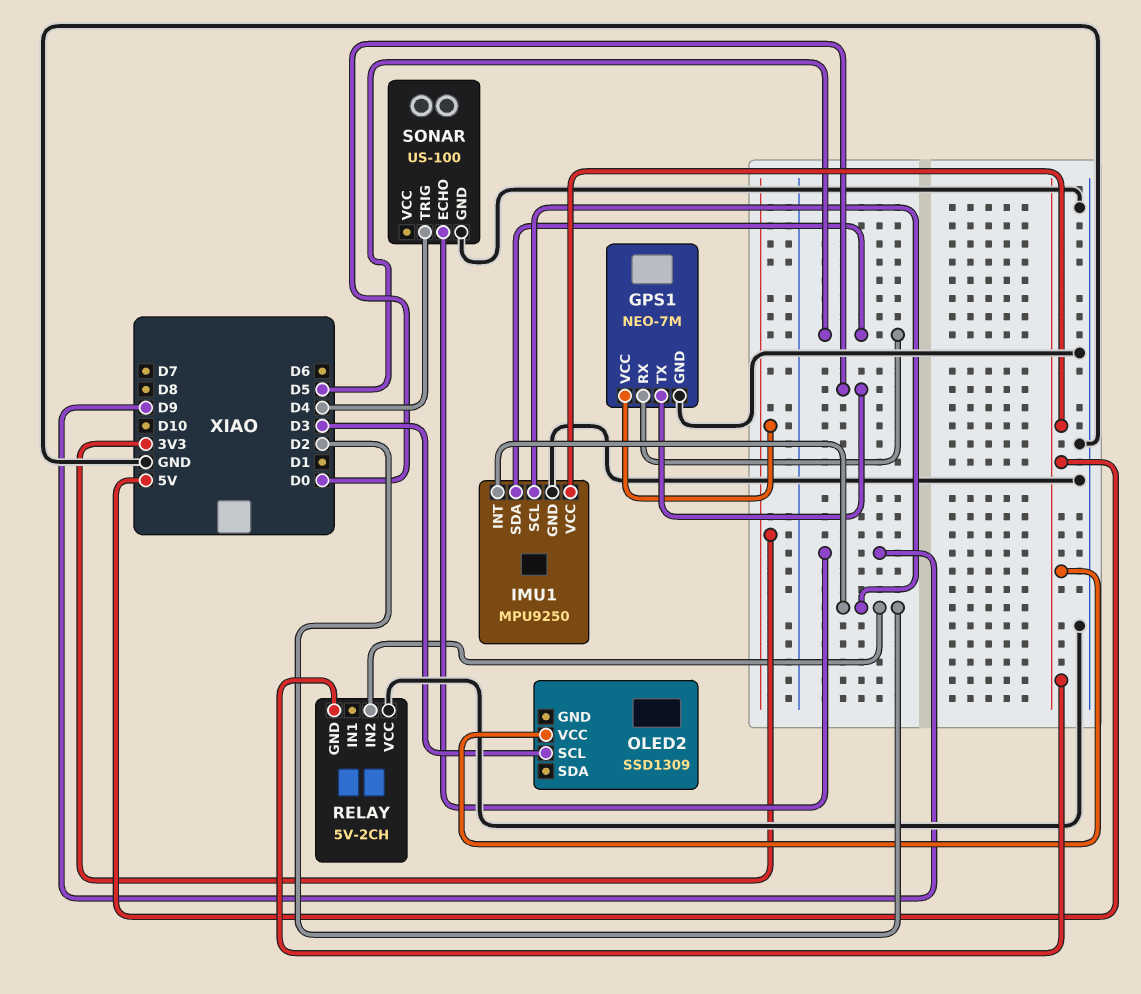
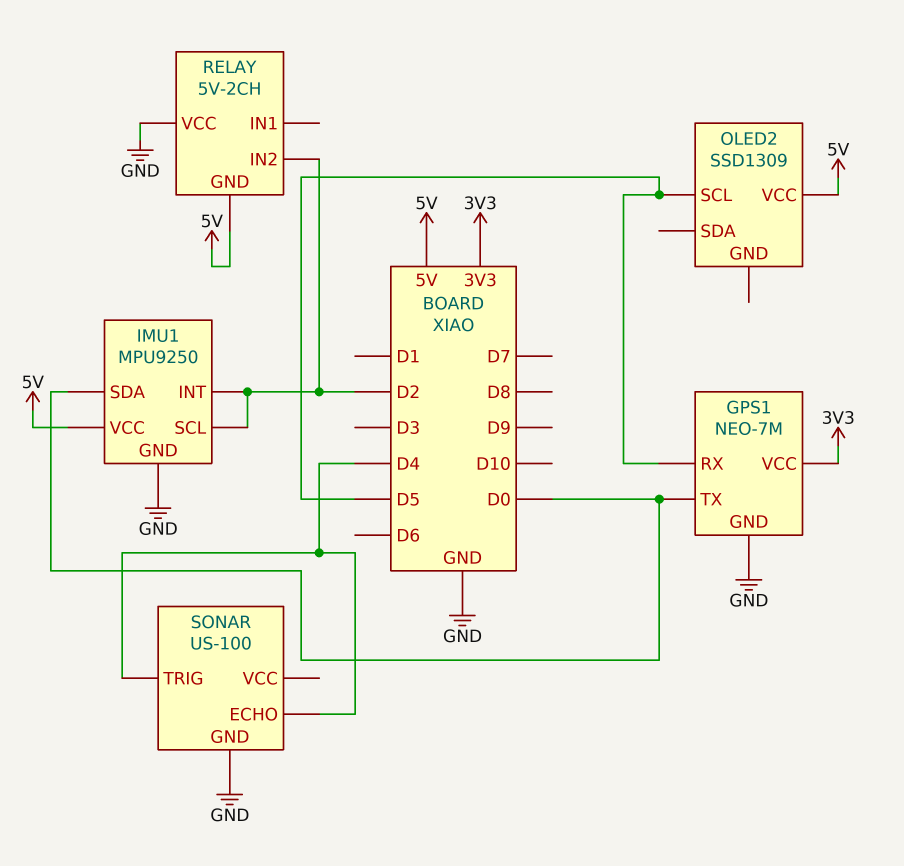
IMU1 pin SDA: D5 -> D0
OLED2 pin SCL: D3 -> D5
SONAR pin ECHO: D9 -> D4

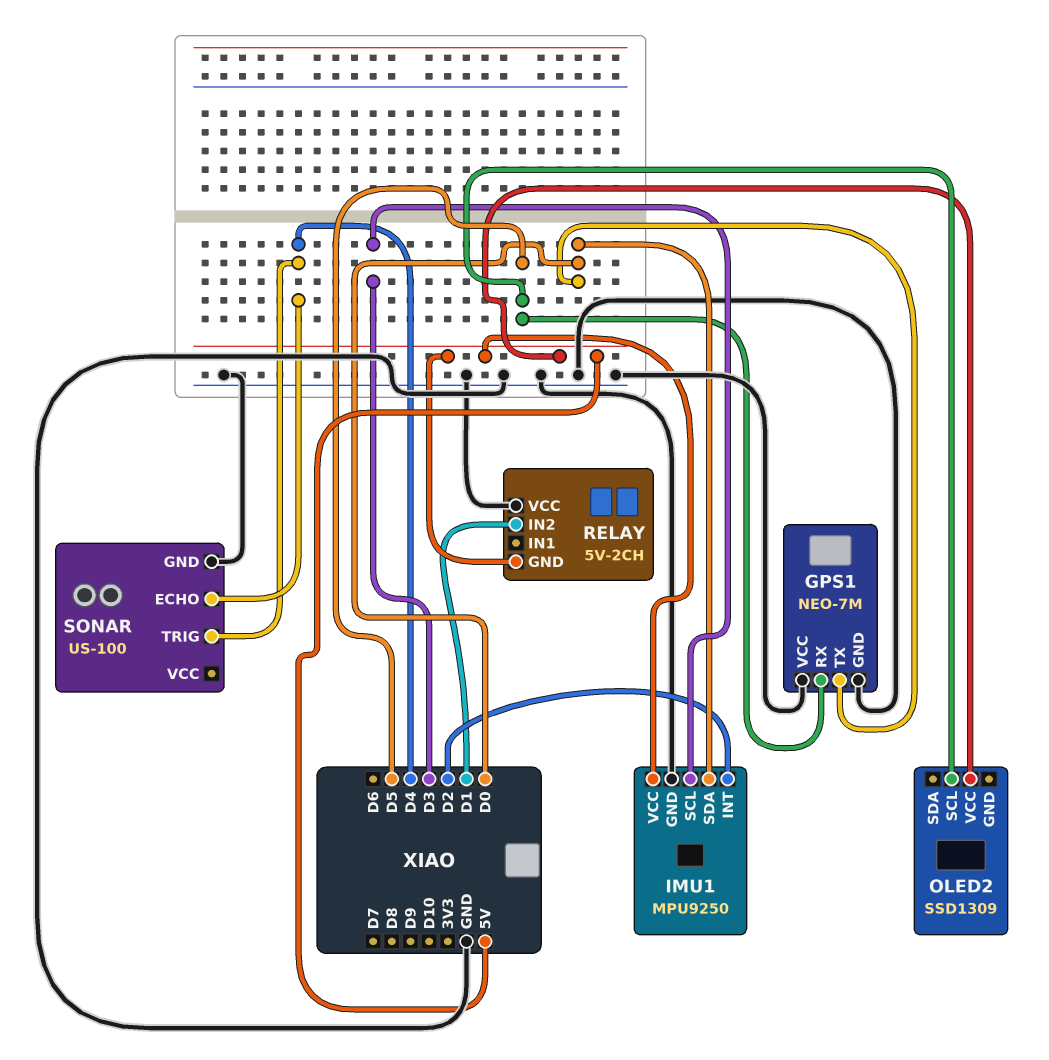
GPS1 pin VCC: 3V3 -> GND
IMU1 pin SCL: D2 -> D3
RELAY pin IN2: D2 -> D1

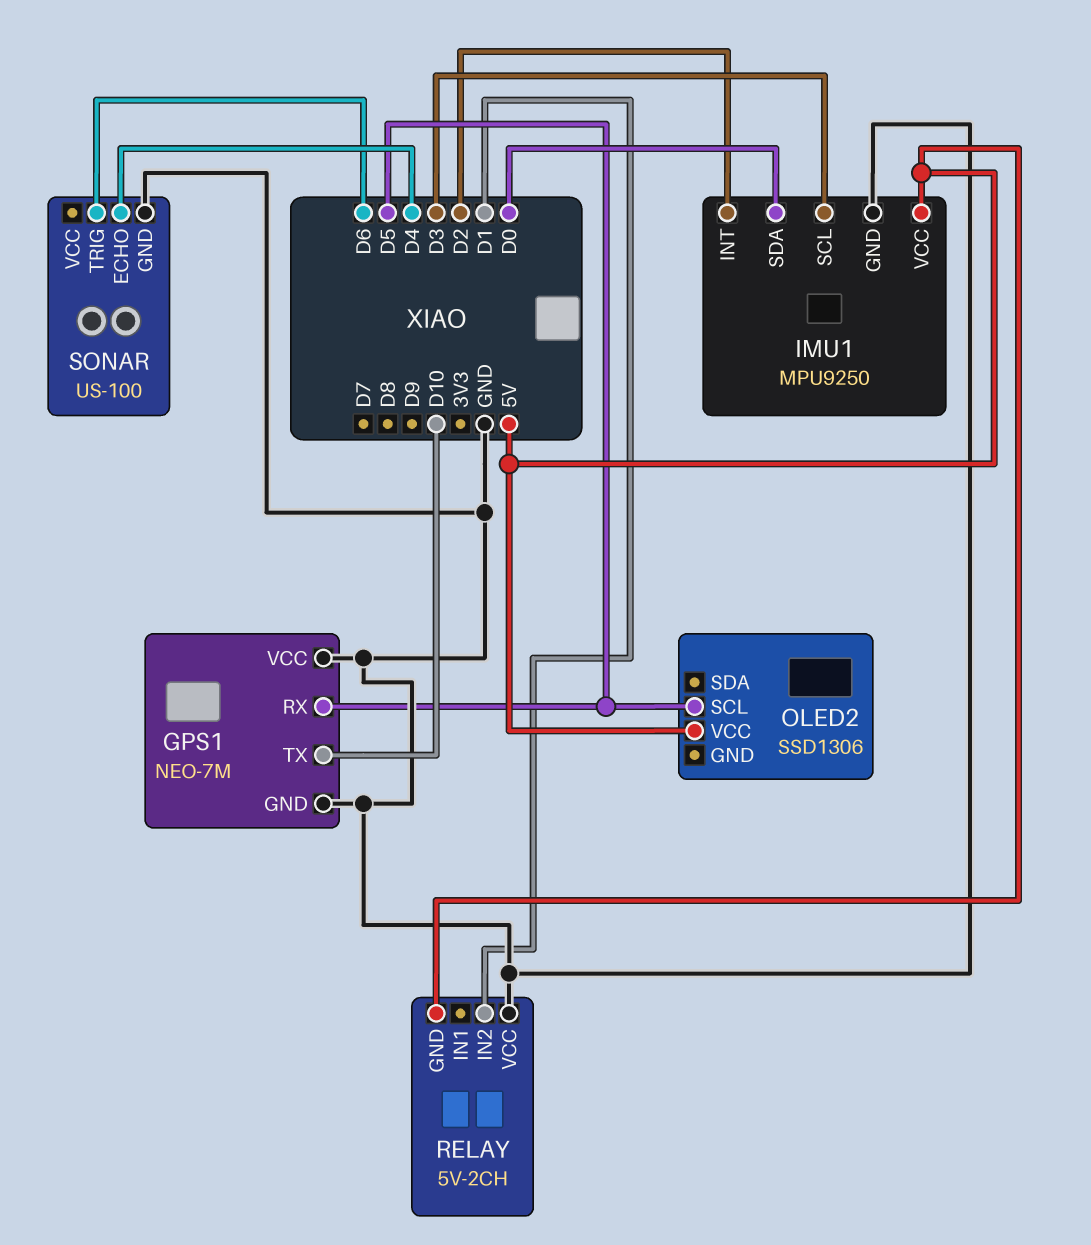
GPS1 pin TX: D0 -> D10
OLED2: SSD1309 -> SSD1306
SONAR pin TRIG: D4 -> D6

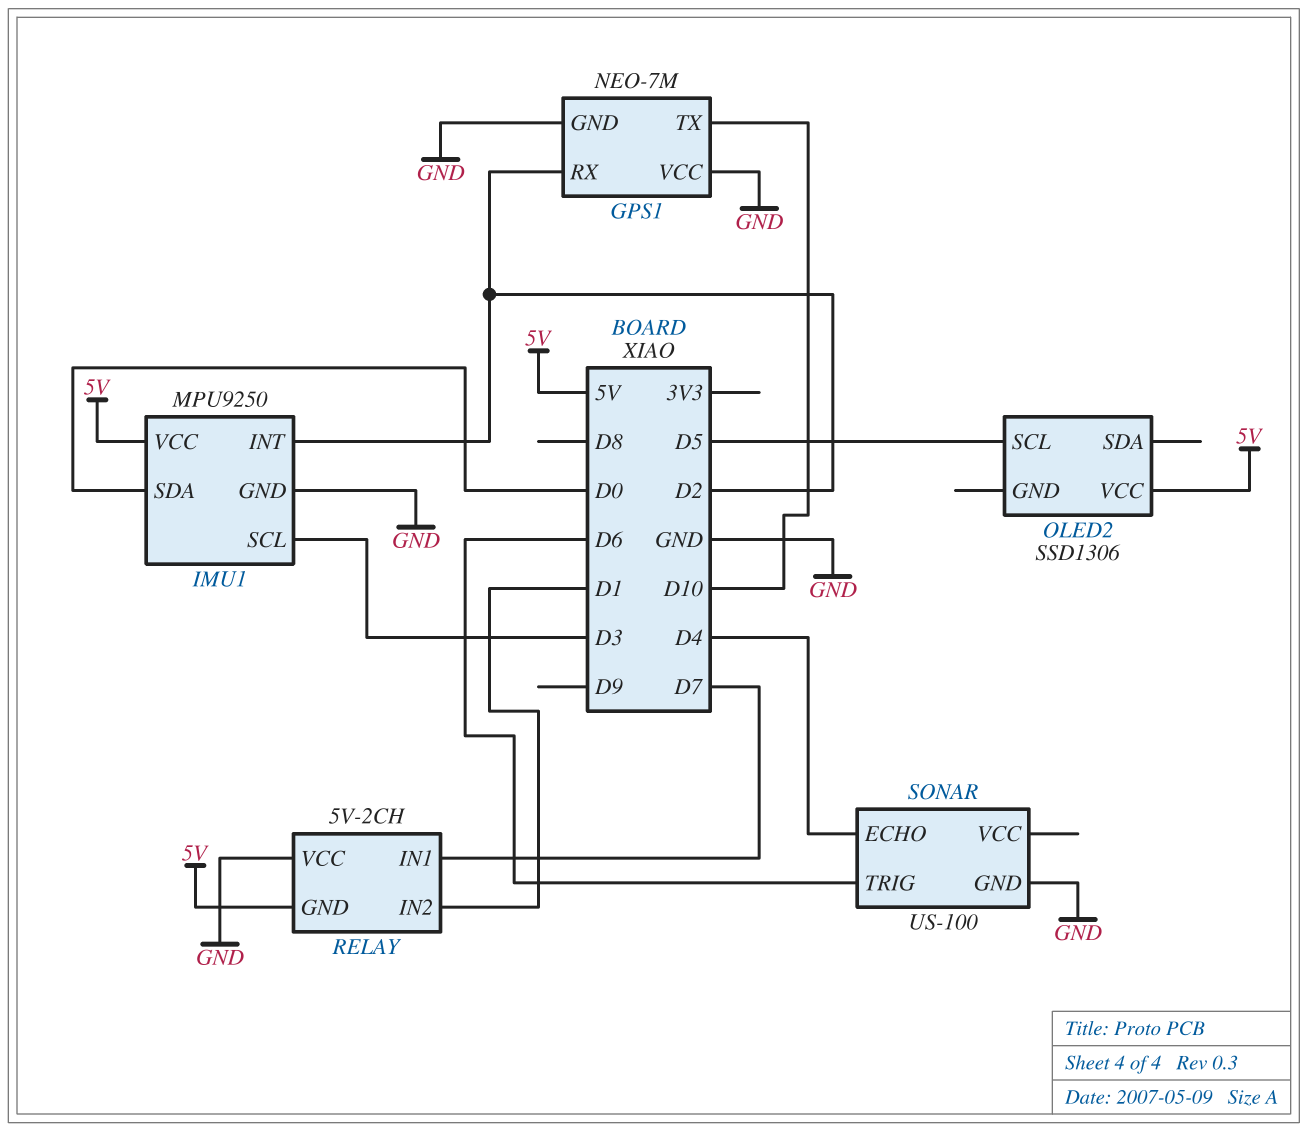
GPS1 pin RX: D5 -> D2
RELAY pin IN1: none -> D7

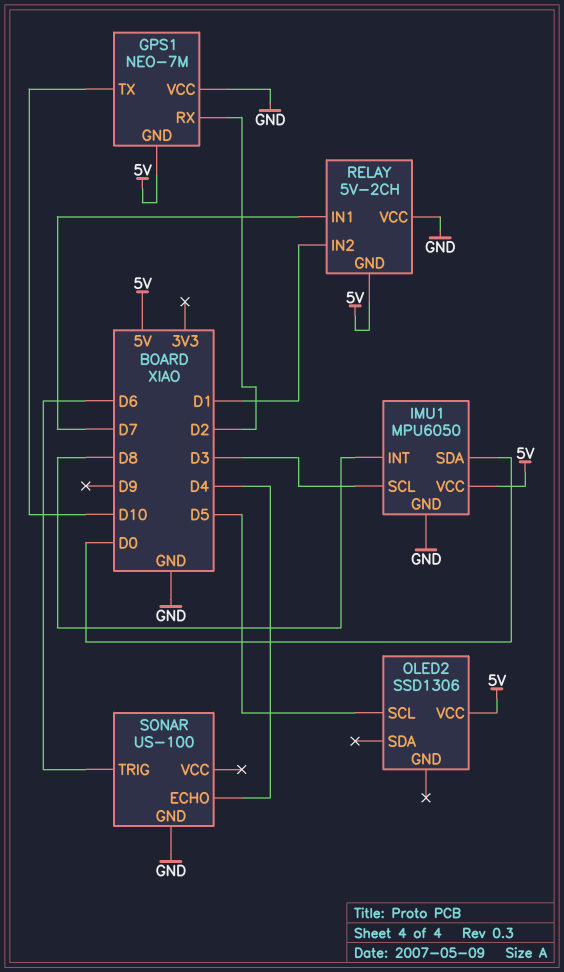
GPS1 pin GND: GND -> 5V
IMU1: MPU9250 -> MPU6050
IMU1 pin INT: D2 -> D8

